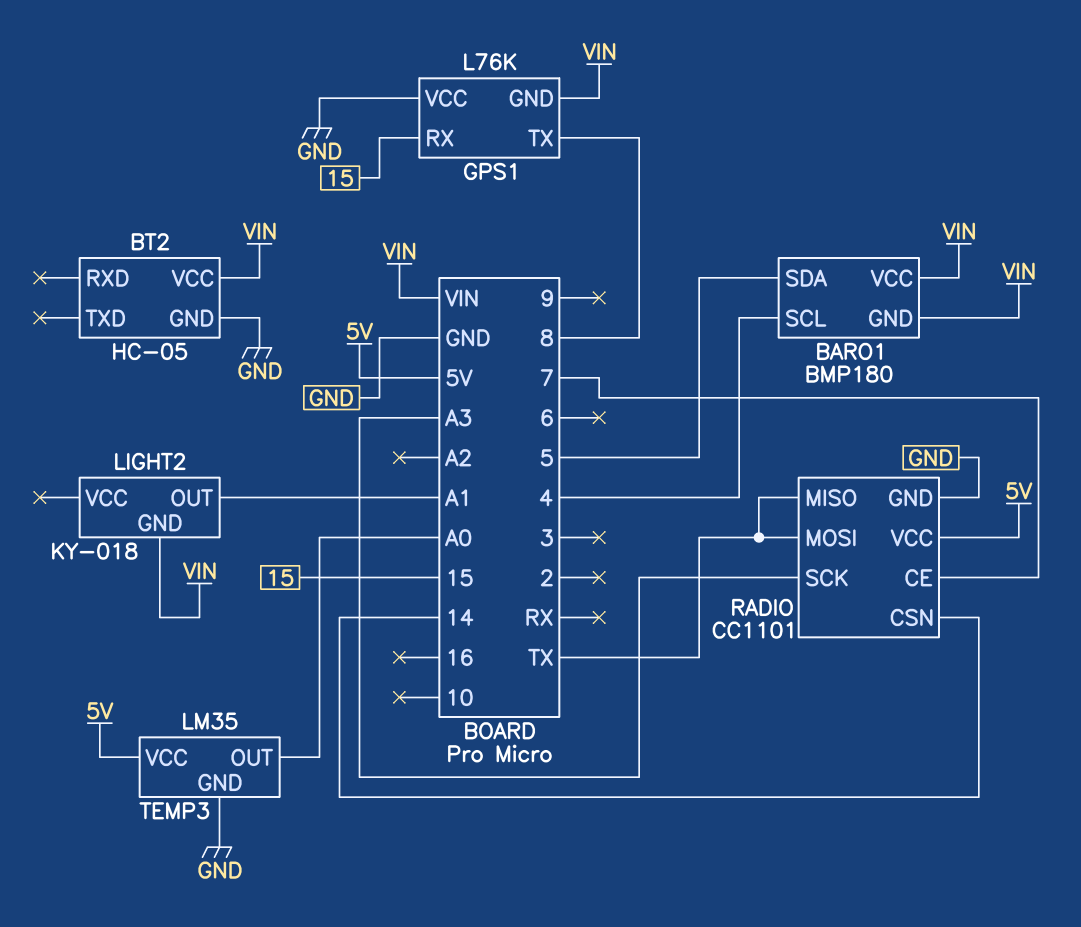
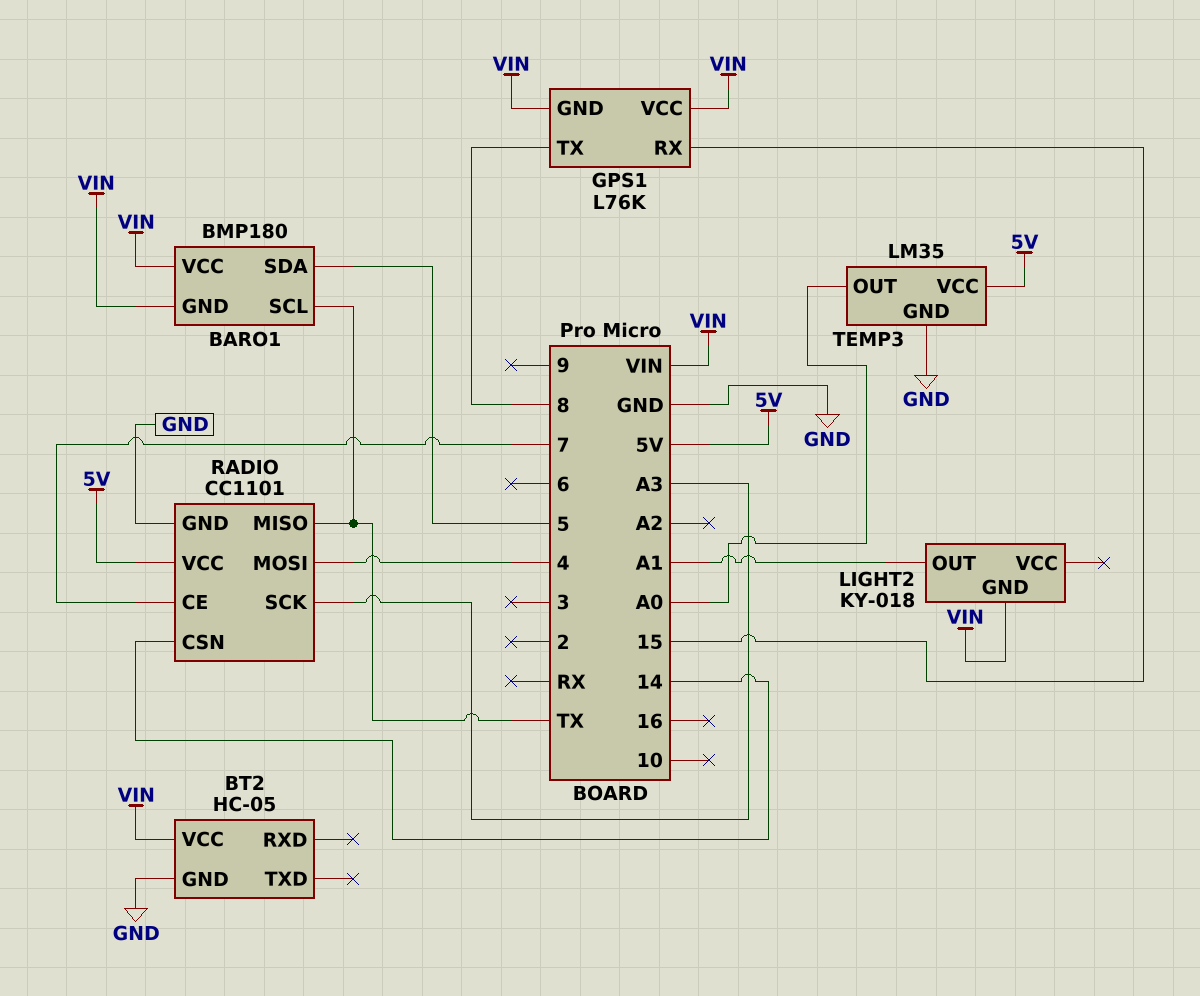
BARO1 pin SCL: 4 -> TX
GPS1 pin VCC: GND -> VIN
RADIO pin MOSI: TX -> 4

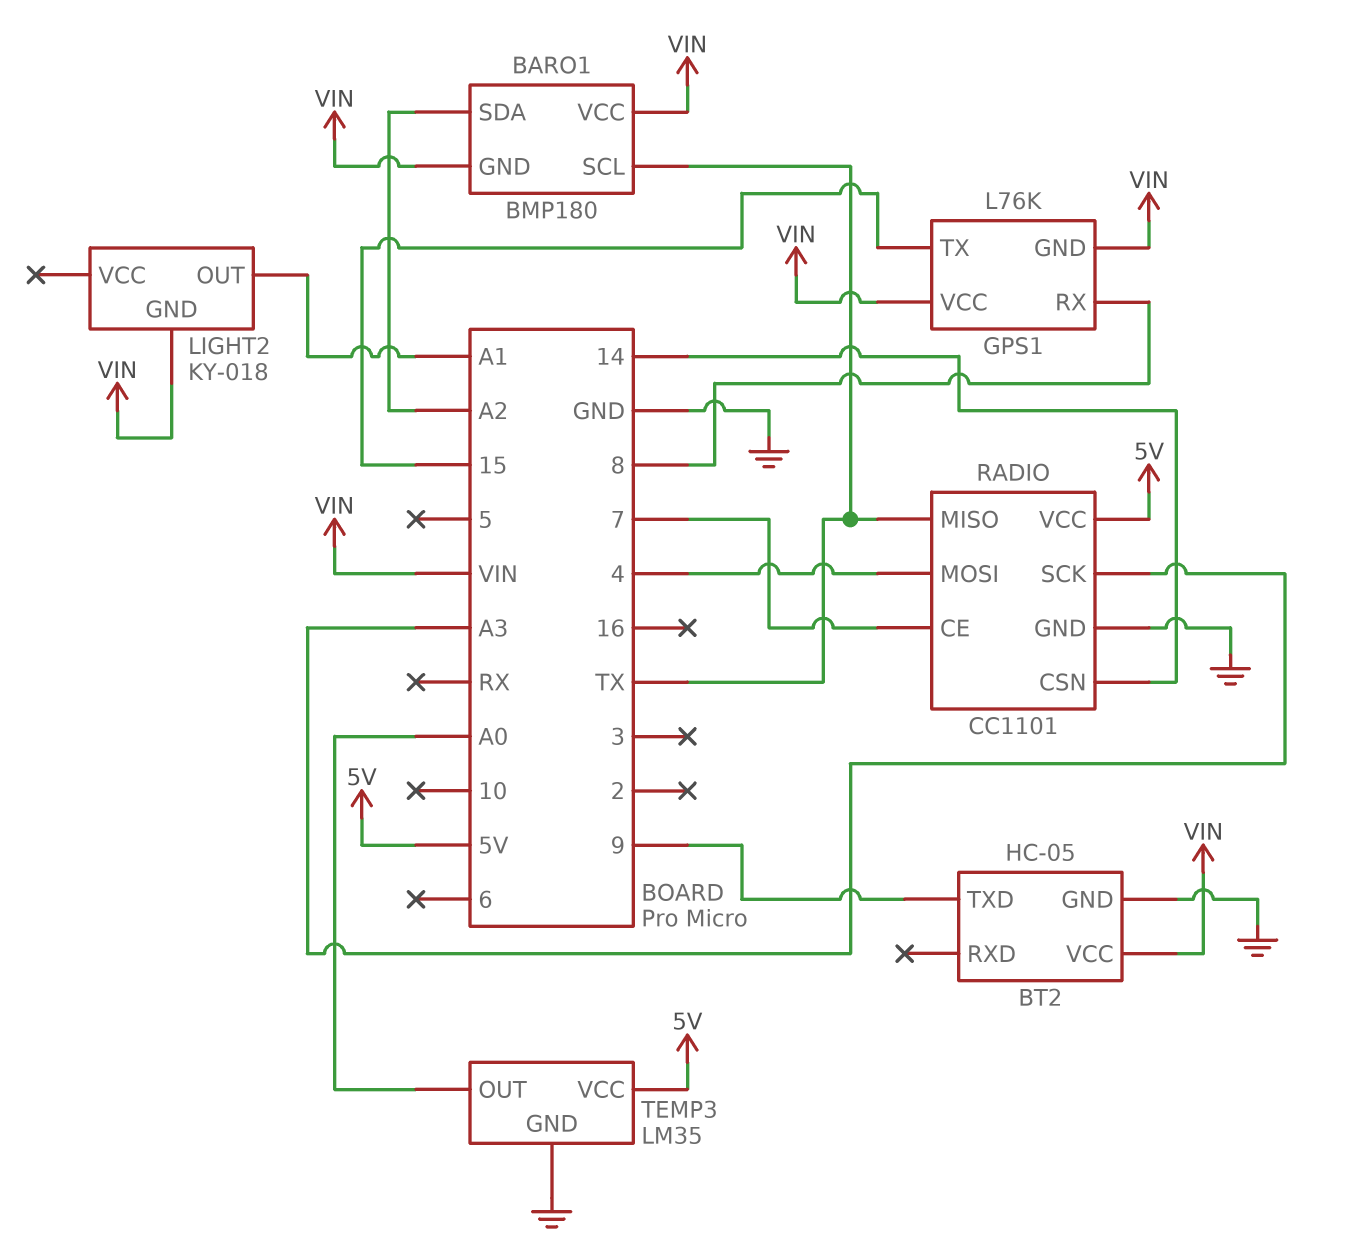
BARO1 pin SDA: 5 -> A2
BT2 pin TXD: none -> 9
GPS1 pin RX: 15 -> 8
GPS1 pin TX: 8 -> 15

